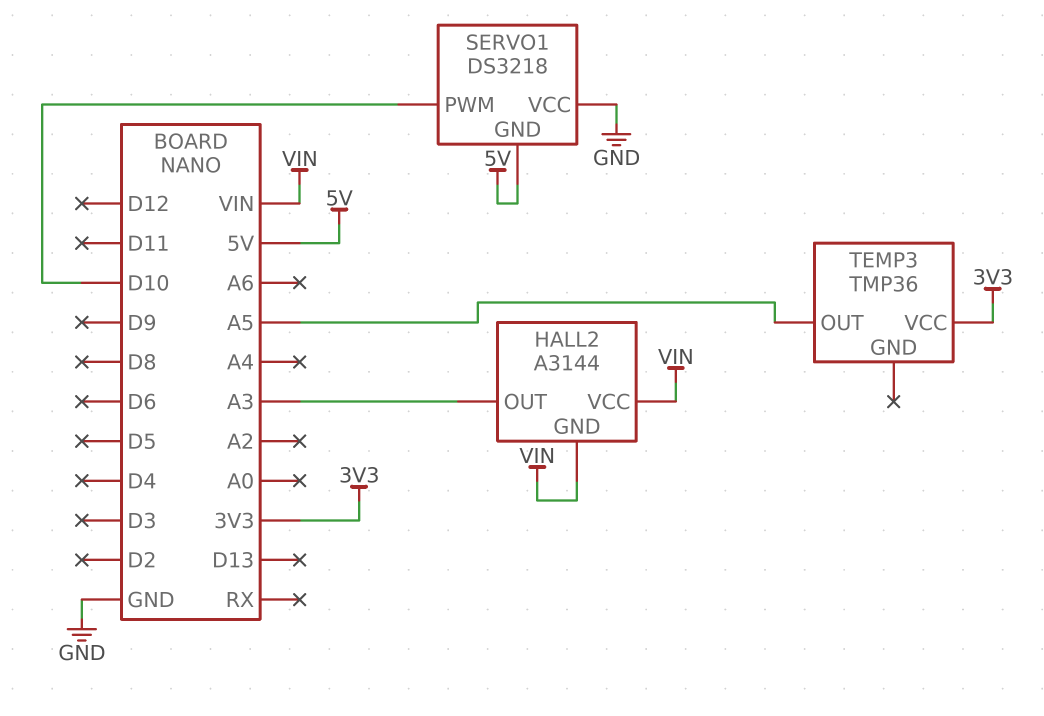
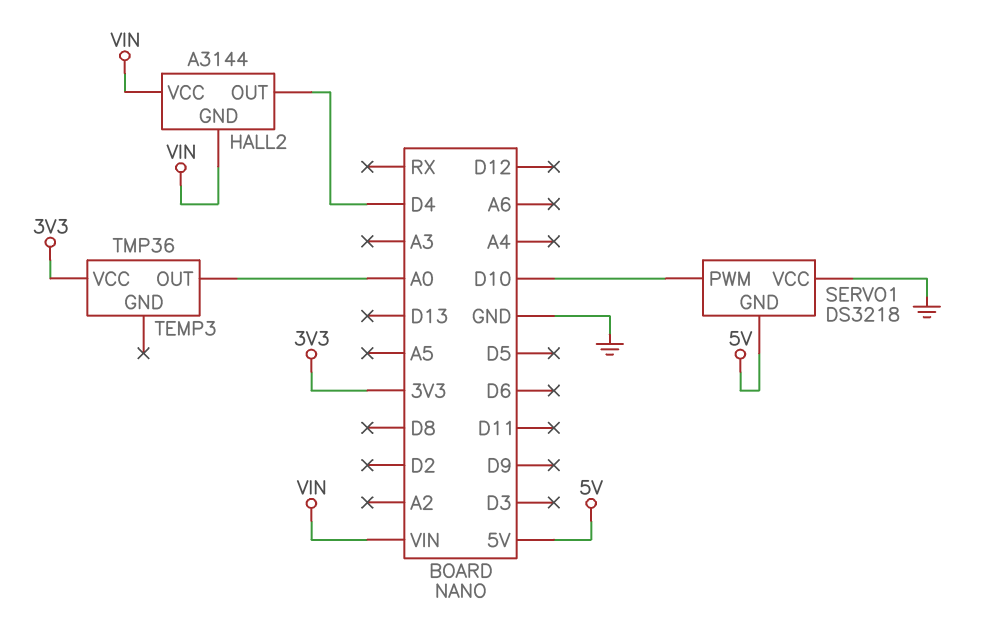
HALL2 pin OUT: A3 -> D4
TEMP3 pin OUT: A5 -> A0

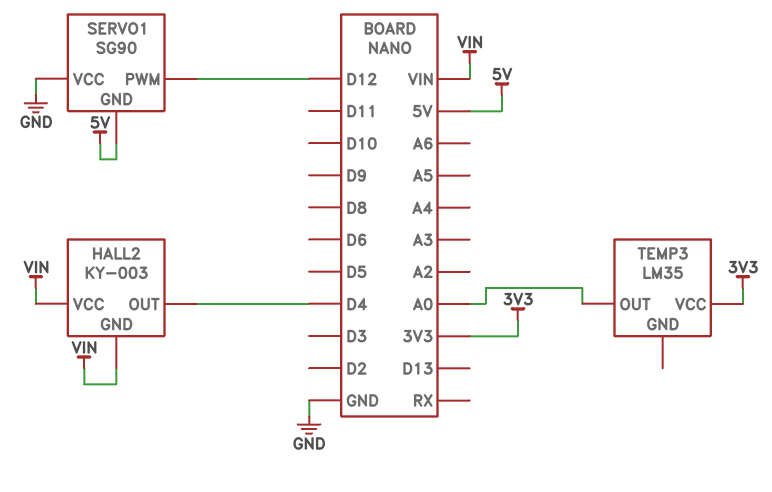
HALL2: A3144 -> KY-003
SERVO1: DS3218 -> SG90
SERVO1 pin PWM: D10 -> D12
TEMP3: TMP36 -> LM35

